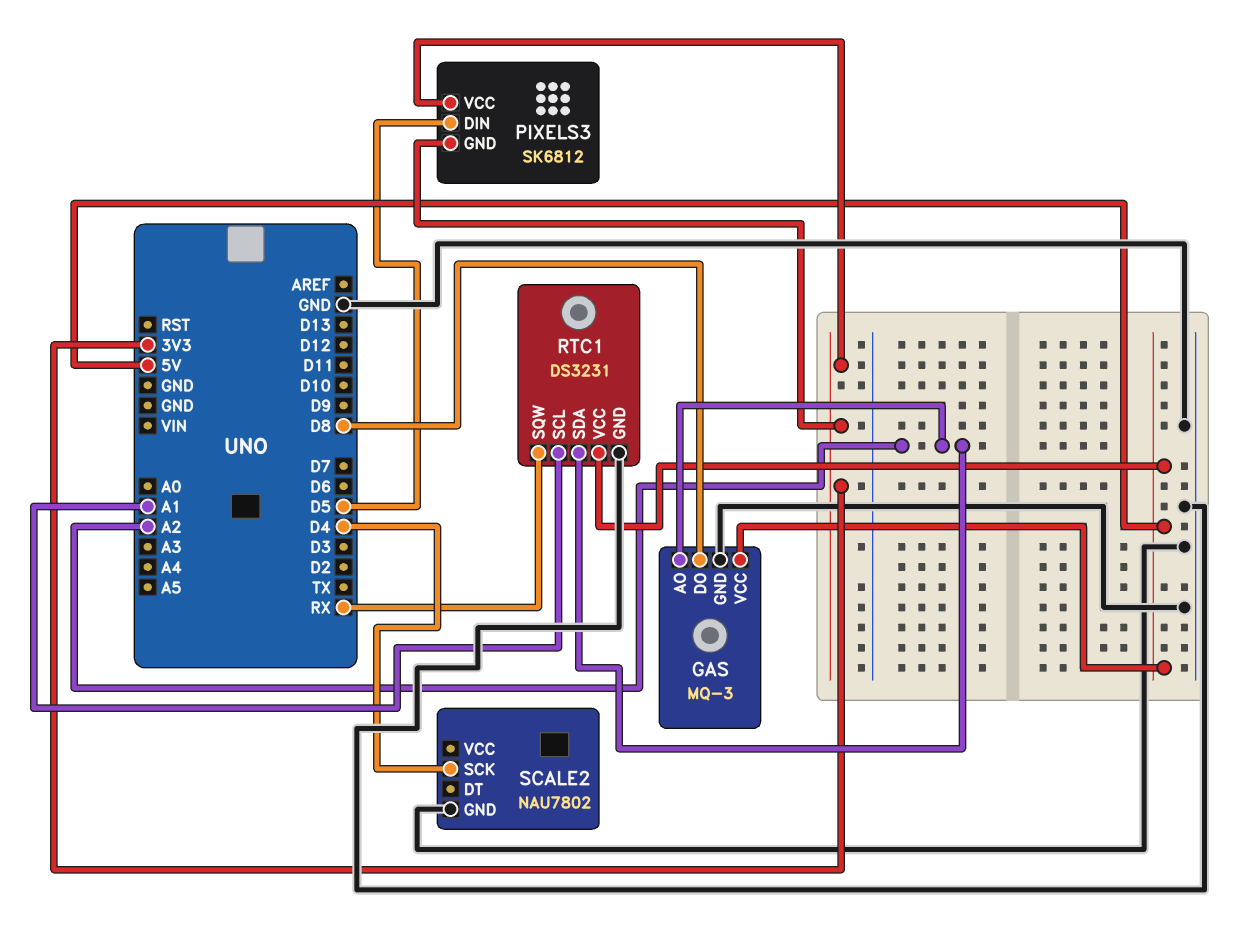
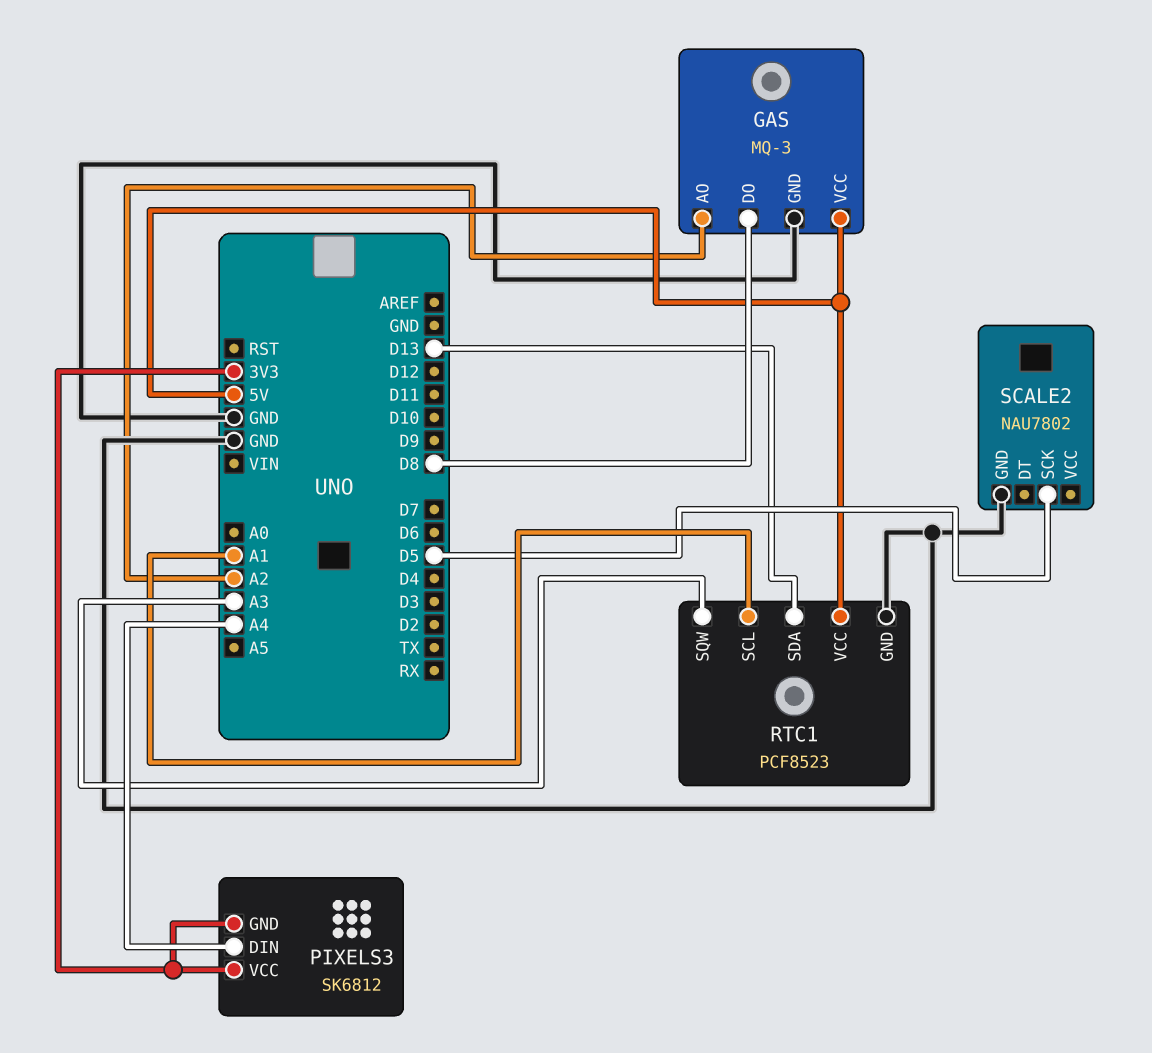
PIXELS3 pin DIN: D5 -> A4
RTC1: DS3231 -> PCF8523
RTC1 pin SDA: A2 -> D13
RTC1 pin SQW: RX -> A3
SCALE2 pin SCK: D4 -> D5

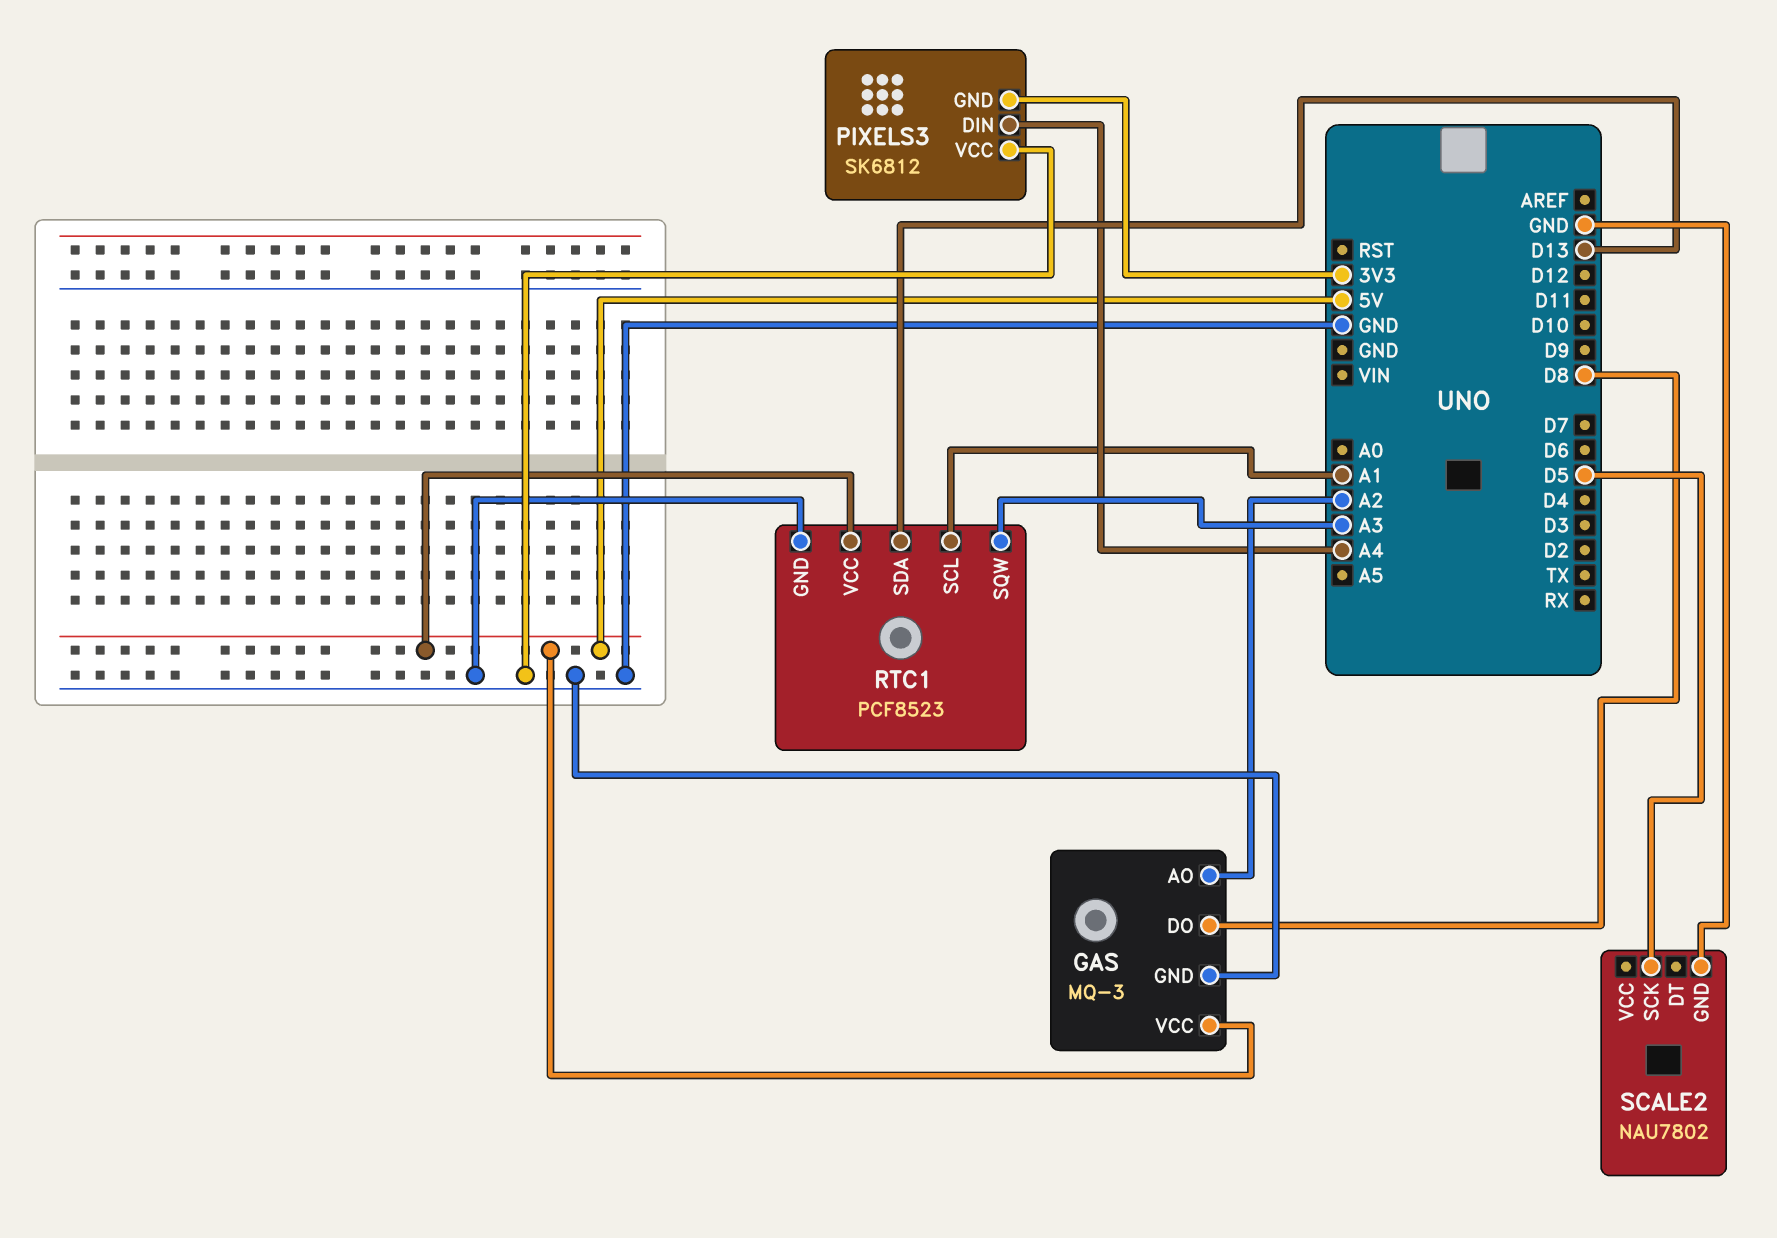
PIXELS3 pin VCC: 3V3 -> GND

